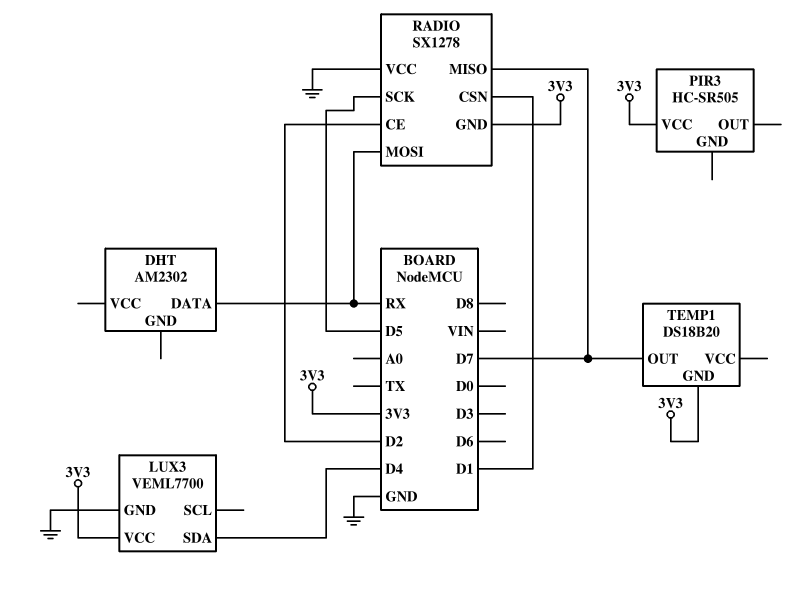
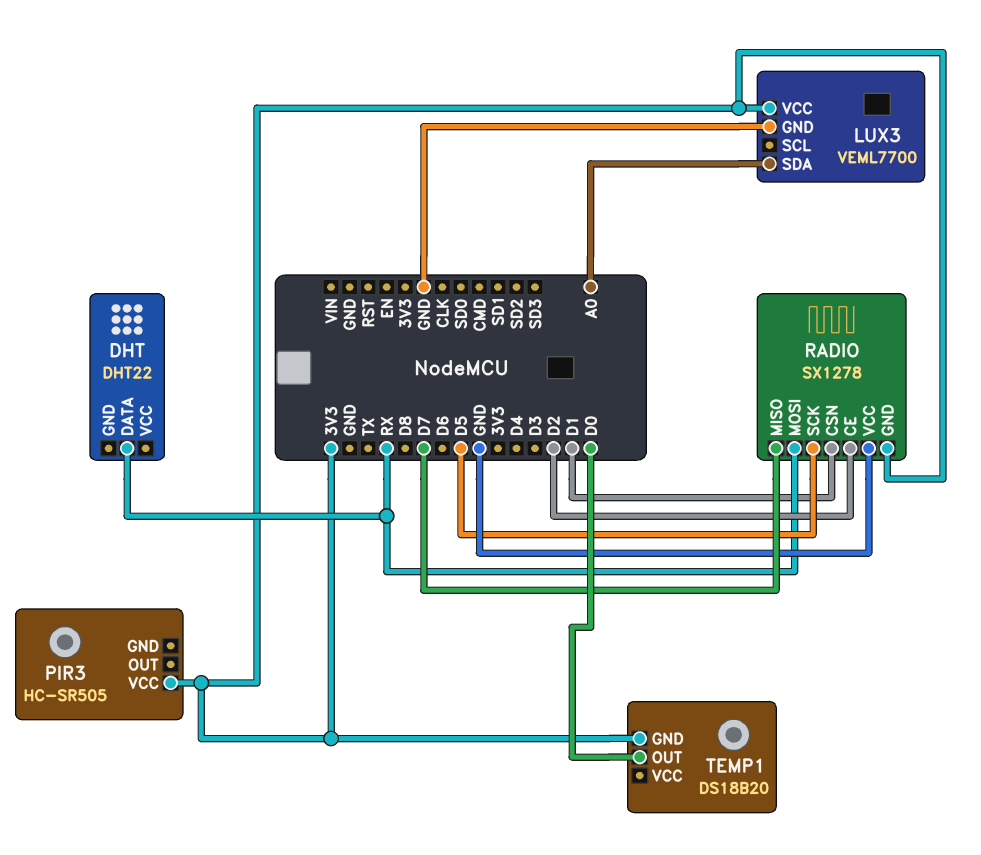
DHT: AM2302 -> DHT22
LUX3 pin SDA: D4 -> A0
TEMP1 pin OUT: D7 -> D0

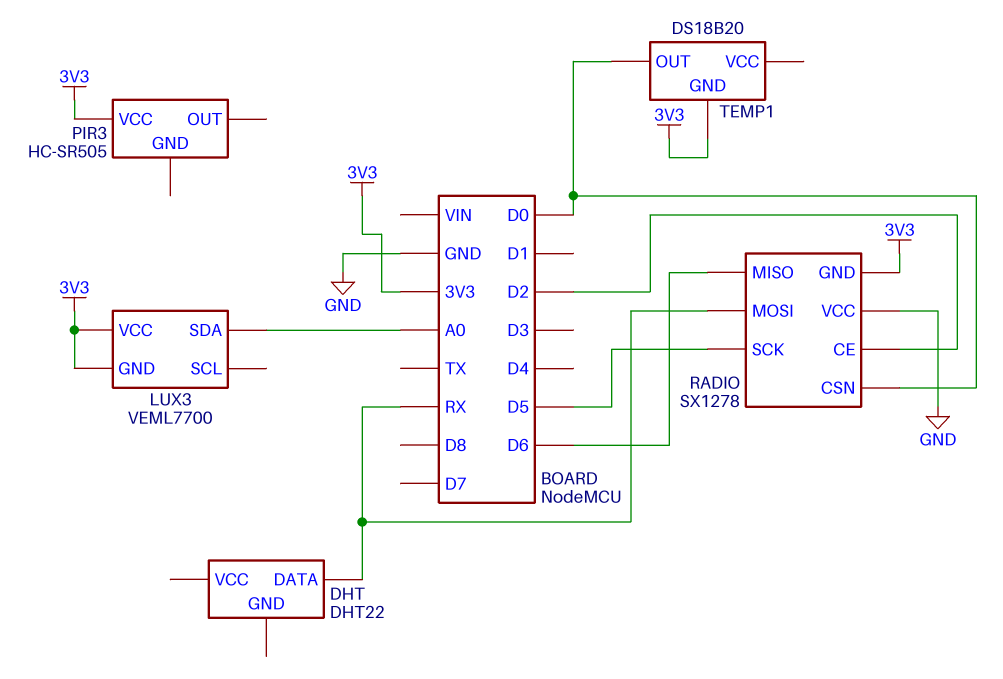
LUX3 pin GND: GND -> 3V3
RADIO pin CSN: D1 -> D0
RADIO pin MISO: D7 -> D6

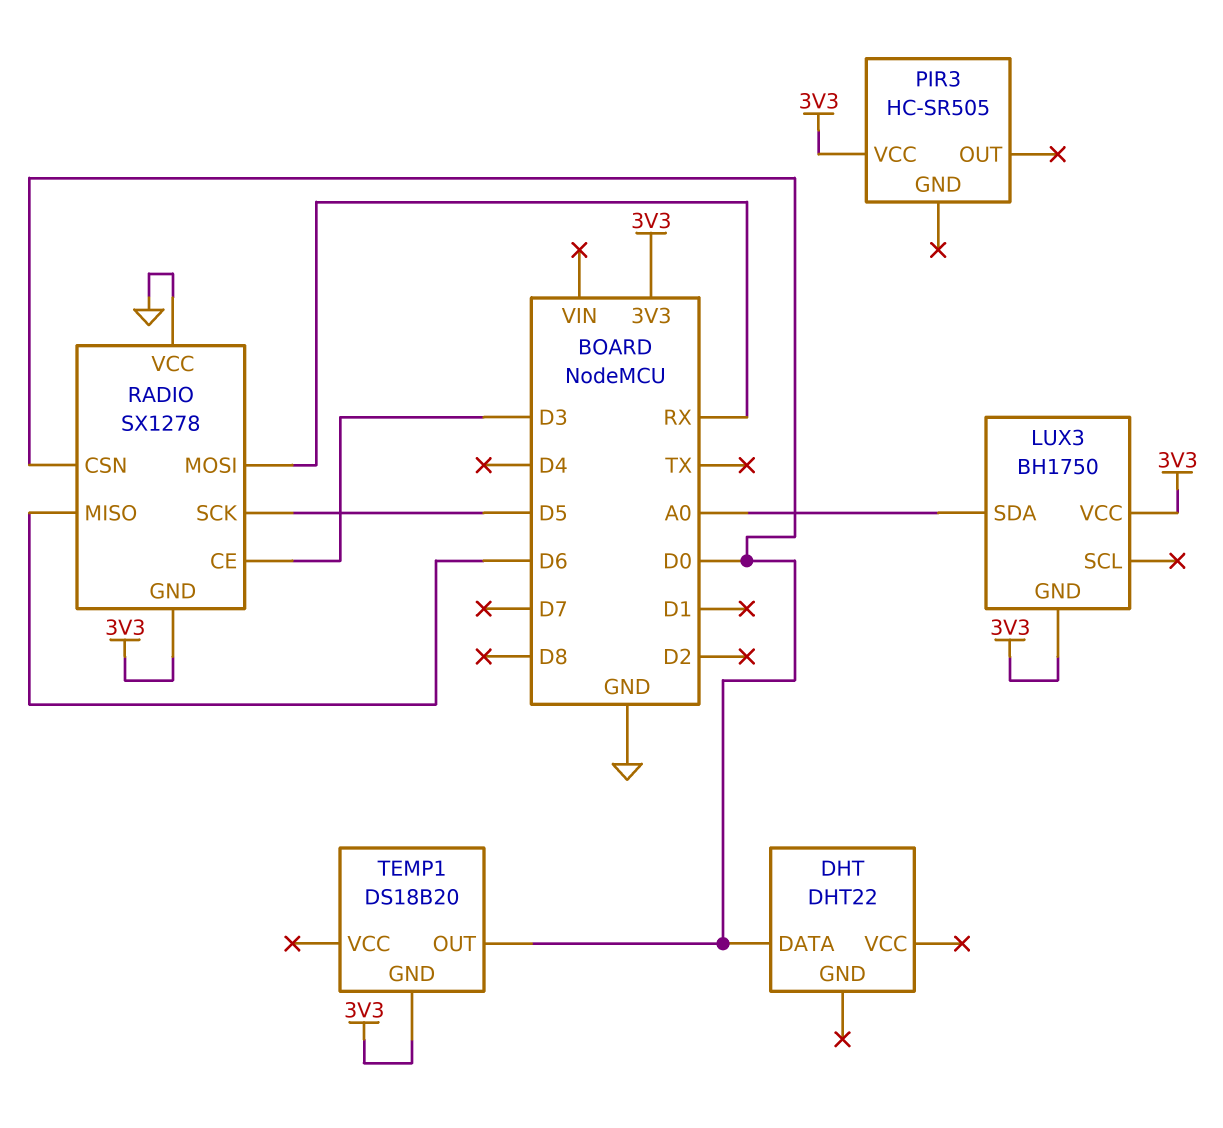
DHT pin DATA: RX -> D0
LUX3: VEML7700 -> BH1750
RADIO pin CE: D2 -> D3

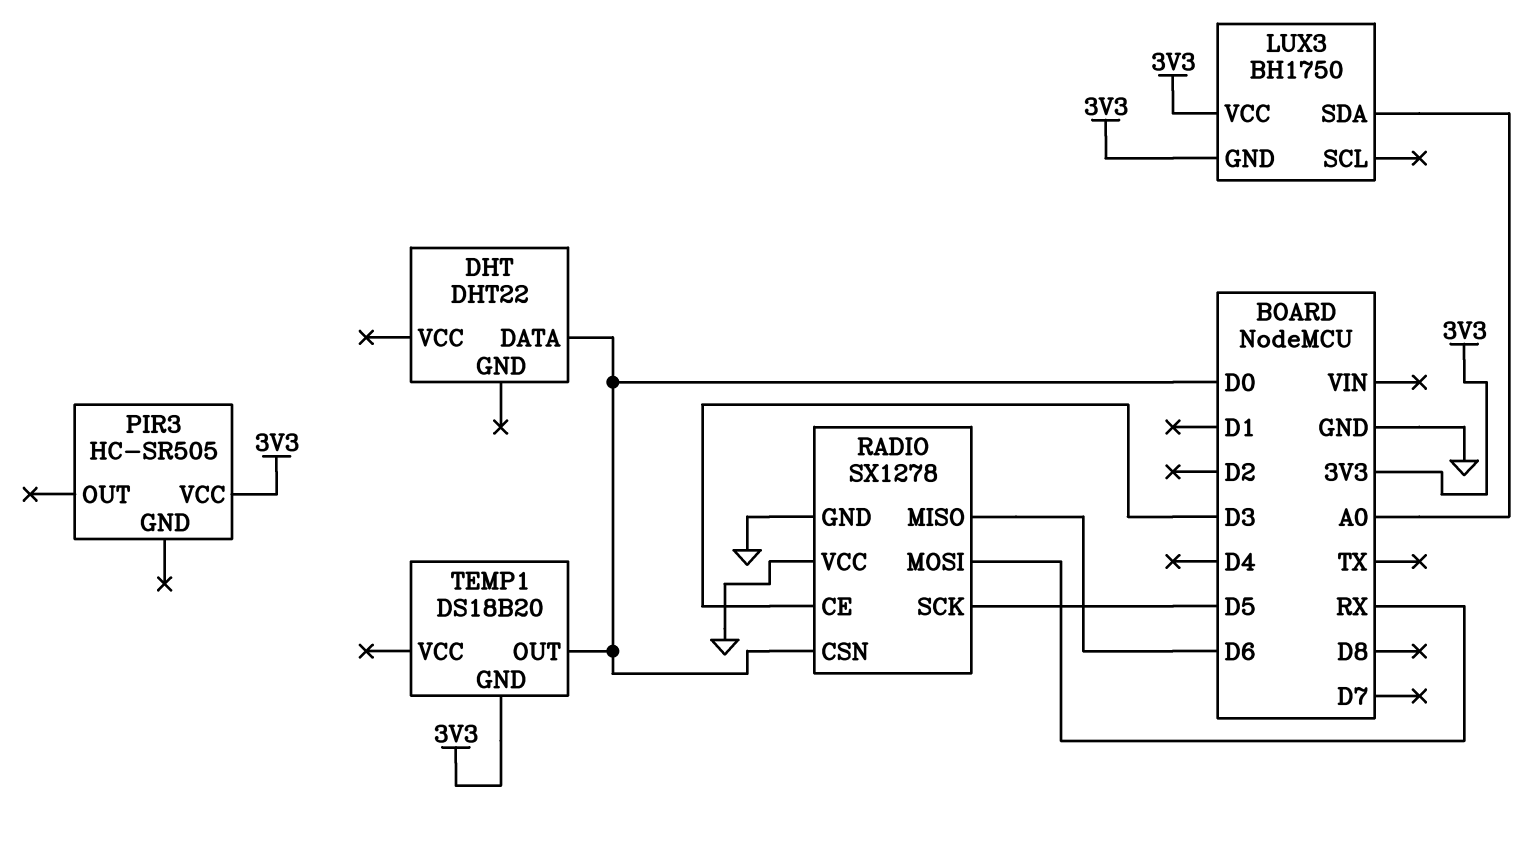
RADIO pin GND: 3V3 -> GND

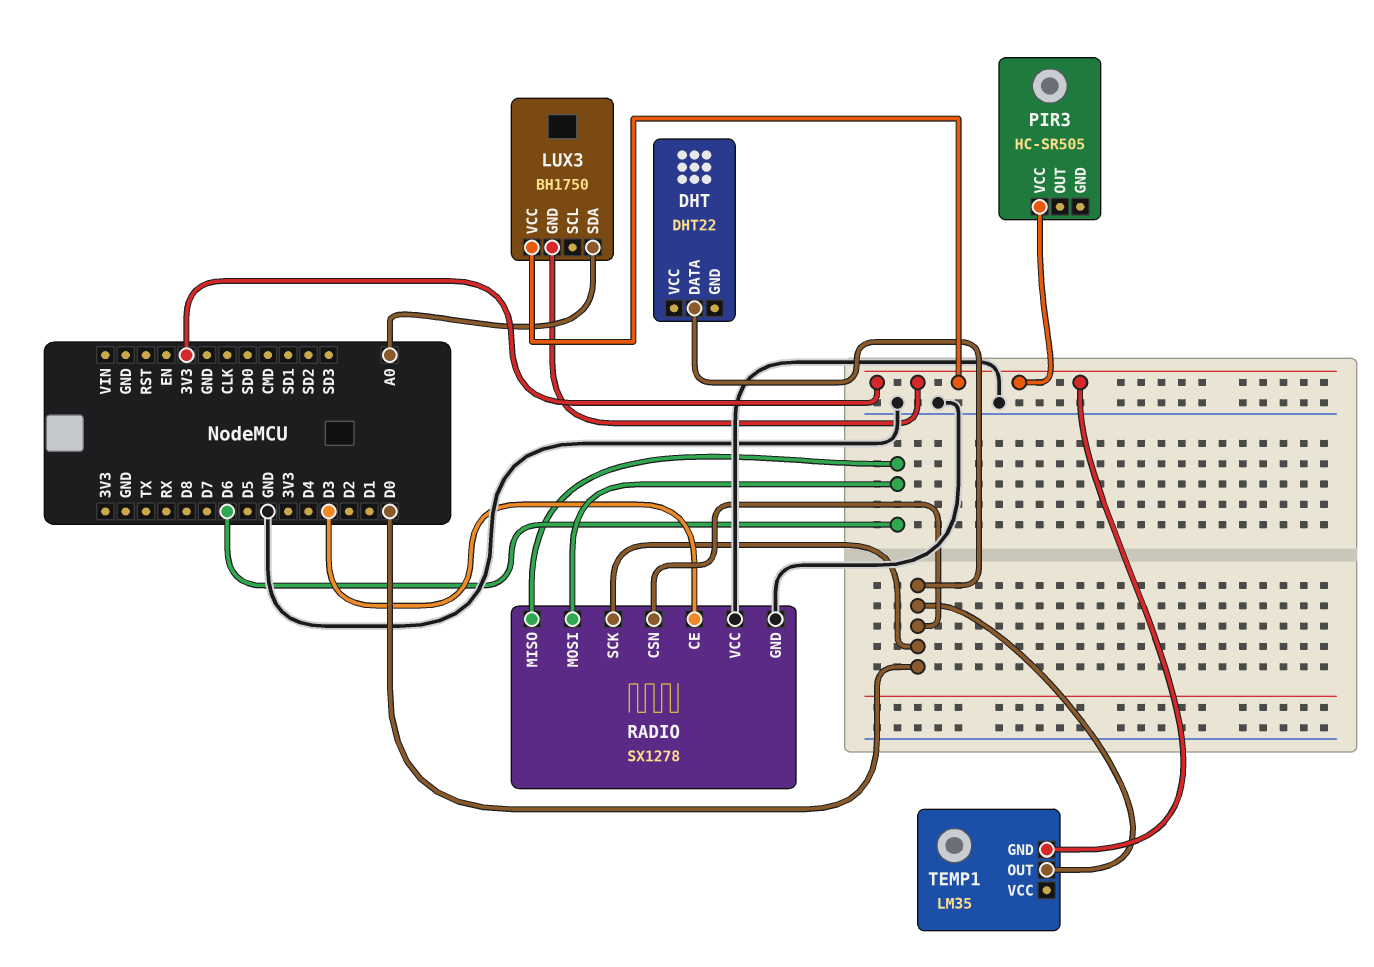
RADIO pin MOSI: RX -> D6
RADIO pin SCK: D5 -> D0
TEMP1: DS18B20 -> LM35

